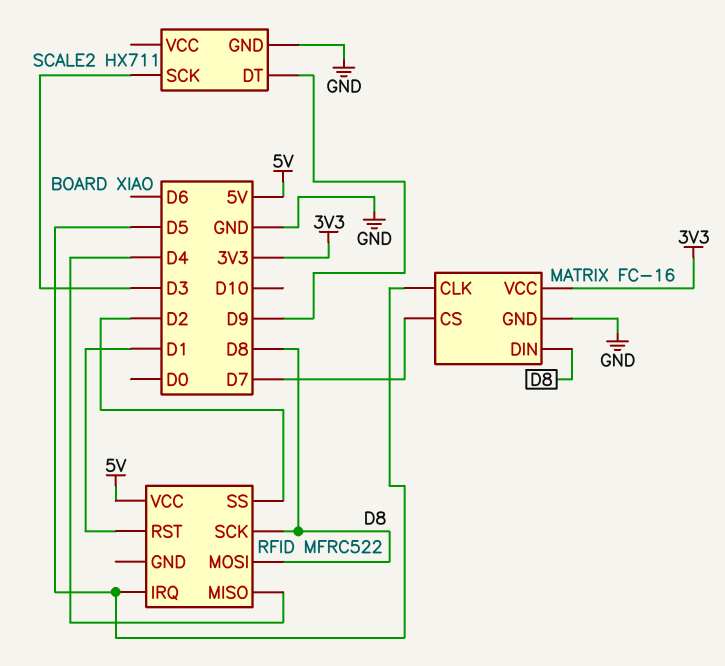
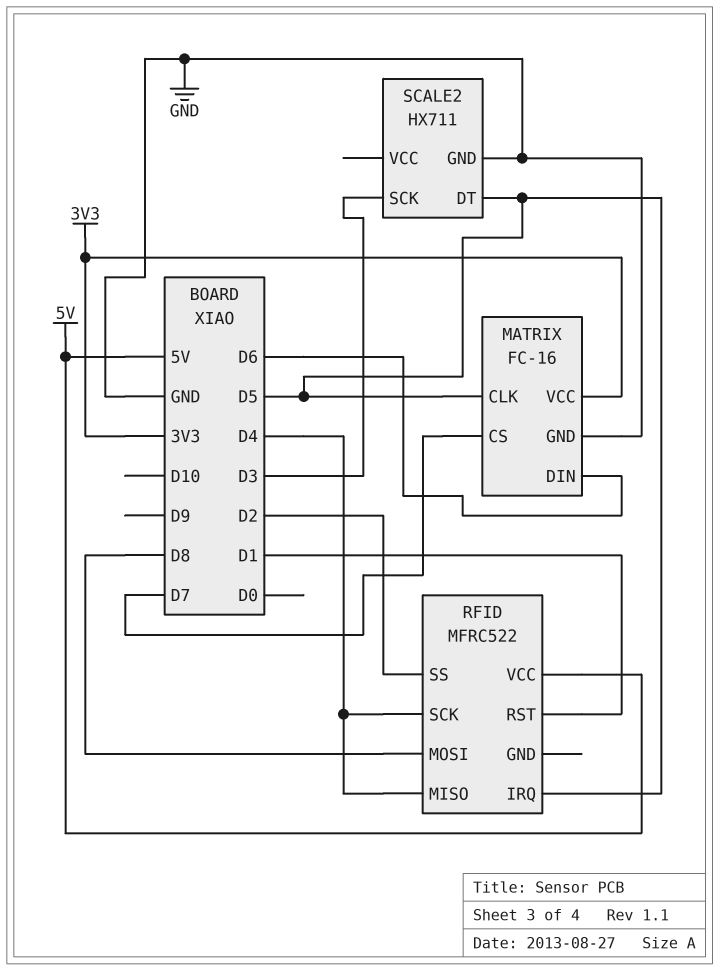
MATRIX pin DIN: D8 -> D6
RFID pin SCK: D8 -> D4
SCALE2 pin DT: D9 -> D5

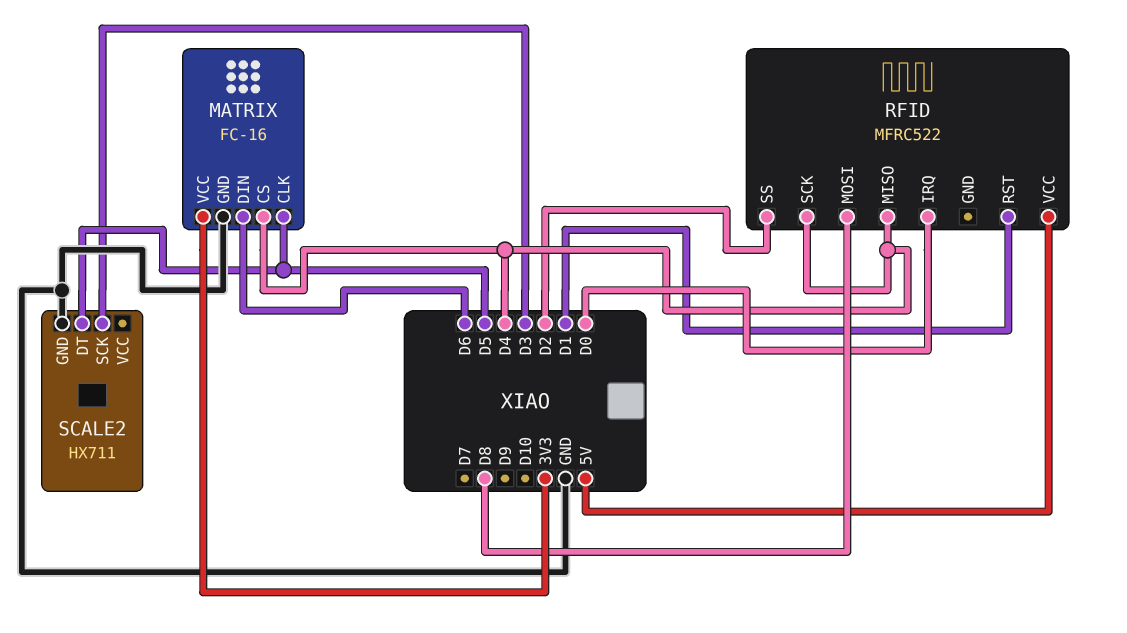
MATRIX pin CS: D7 -> D4
RFID pin IRQ: D5 -> D0

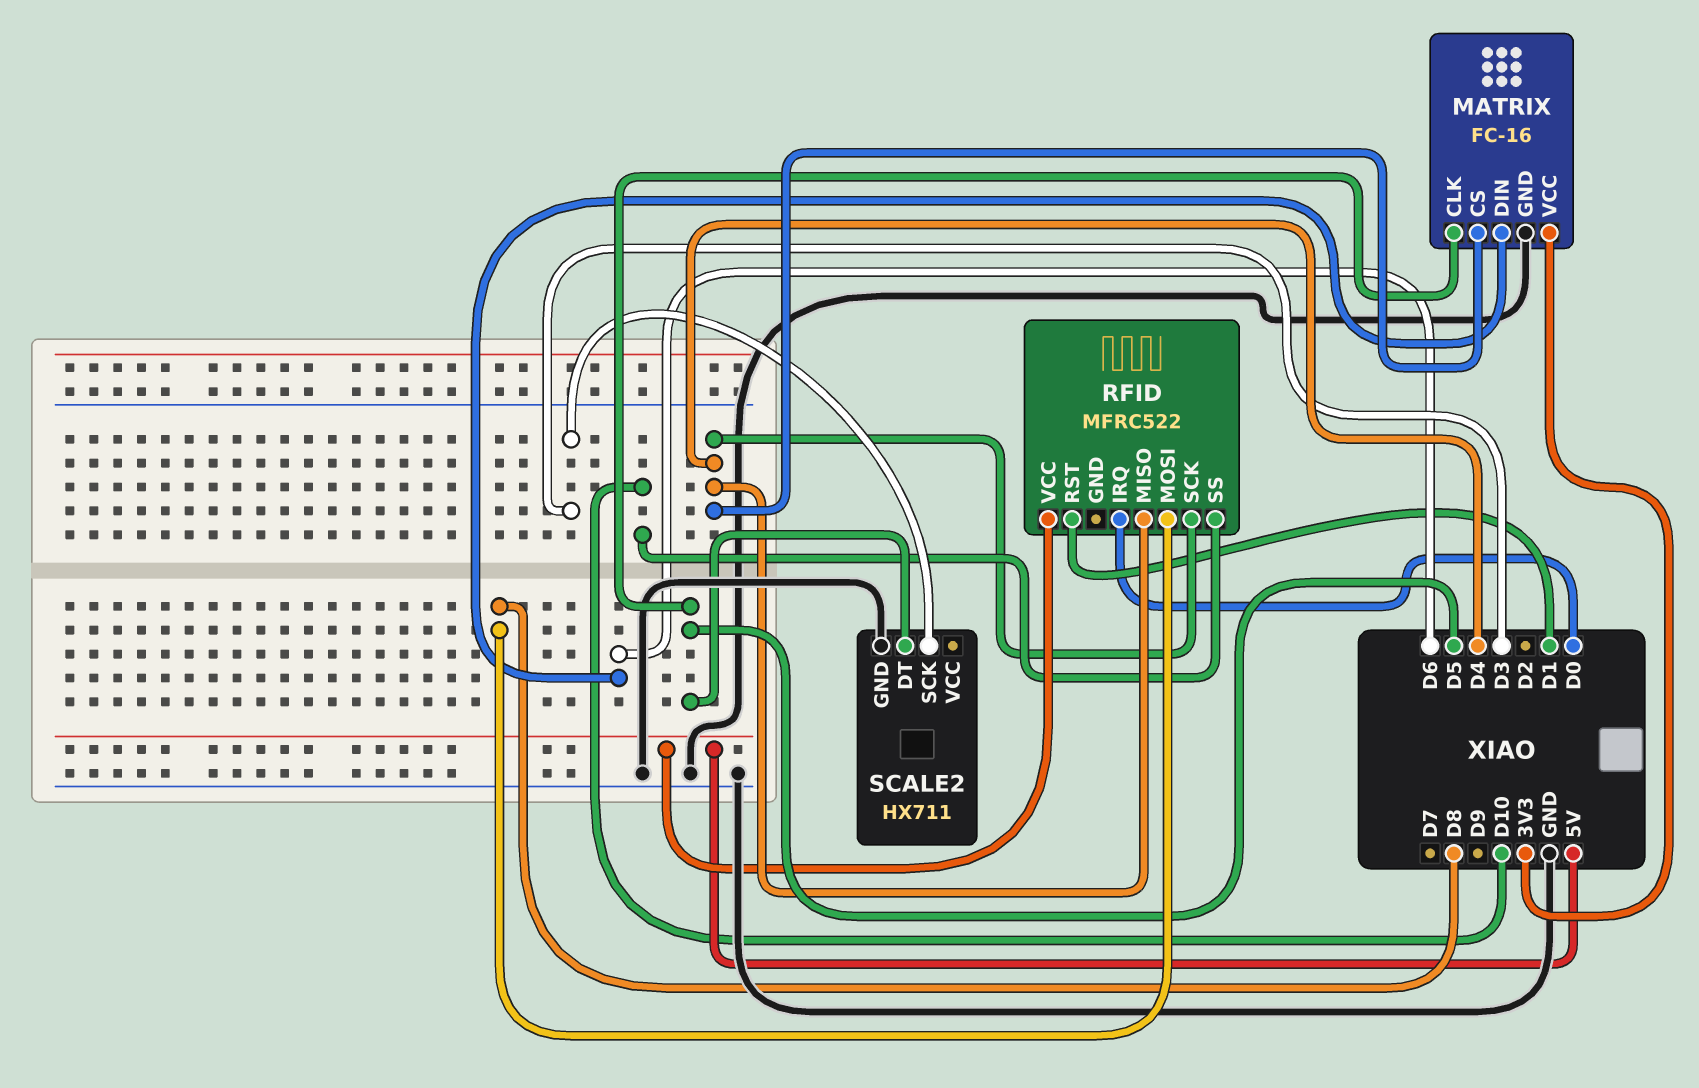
RFID pin SS: D2 -> D10

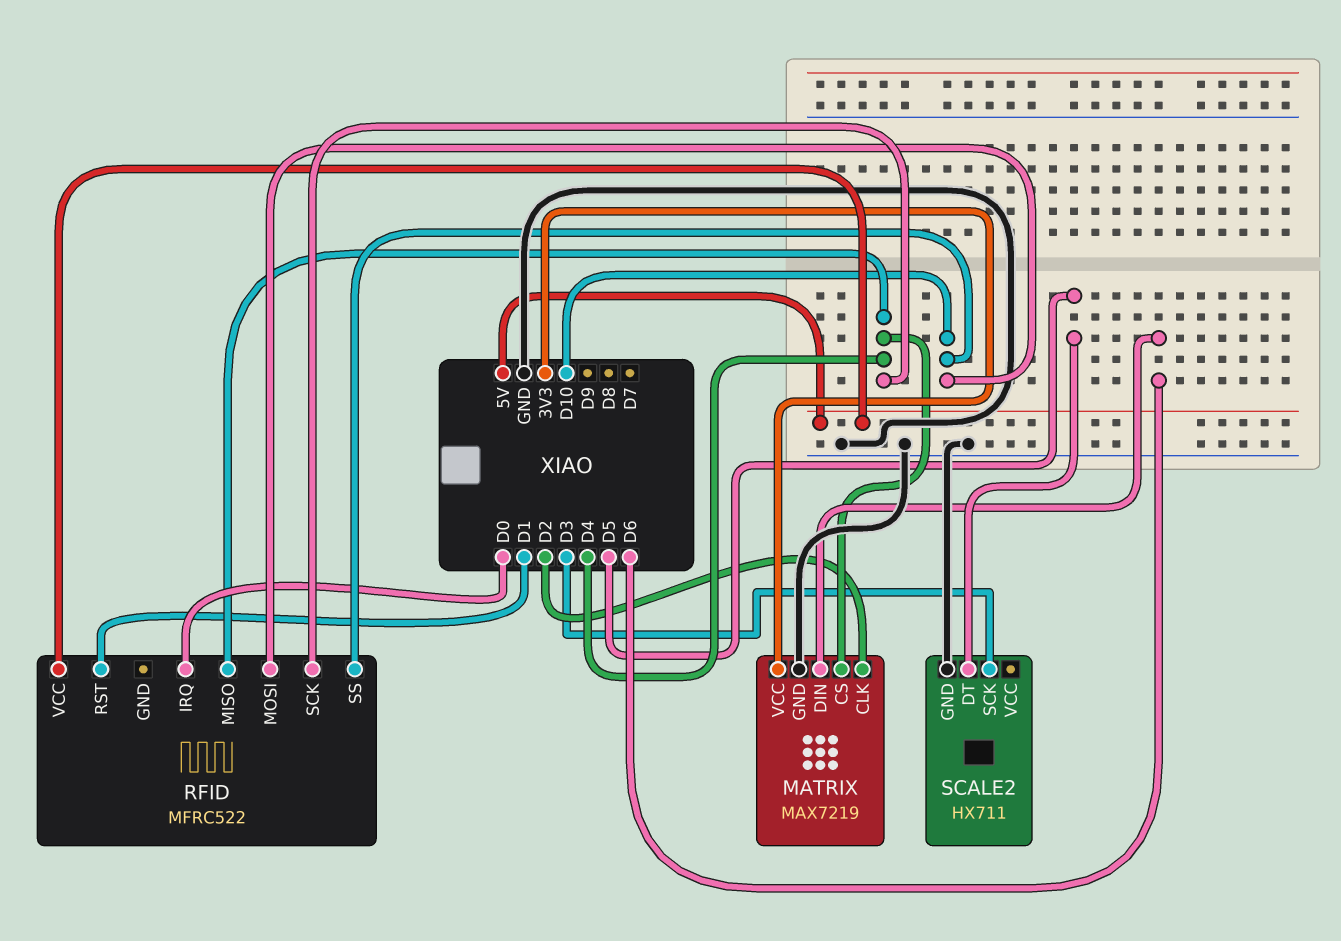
MATRIX: FC-16 -> MAX7219
MATRIX pin CLK: D5 -> D2
RFID pin MOSI: D8 -> D10

